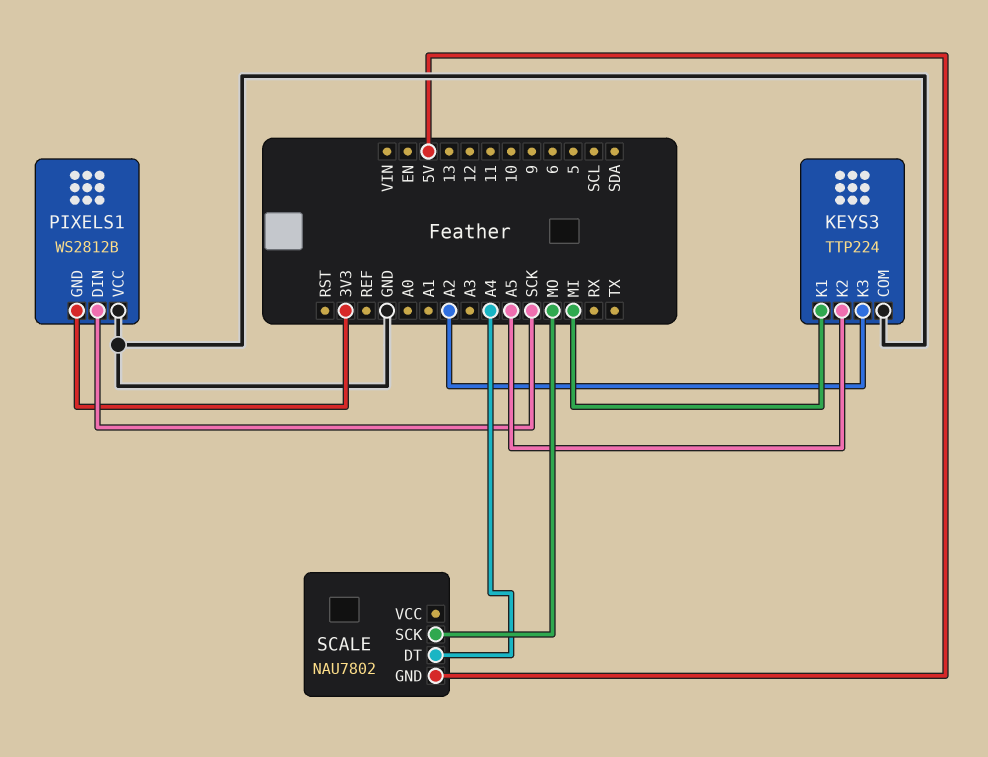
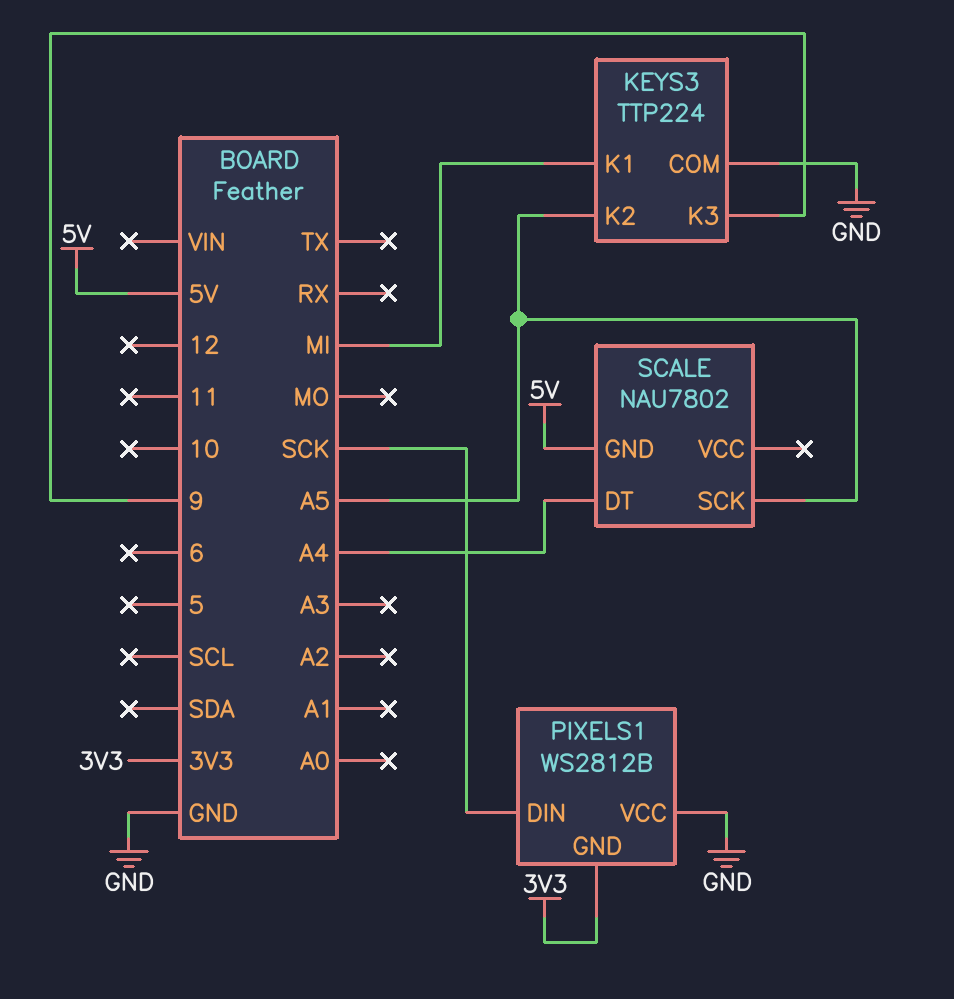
KEYS3 pin K3: A2 -> 9
SCALE pin SCK: MO -> A5

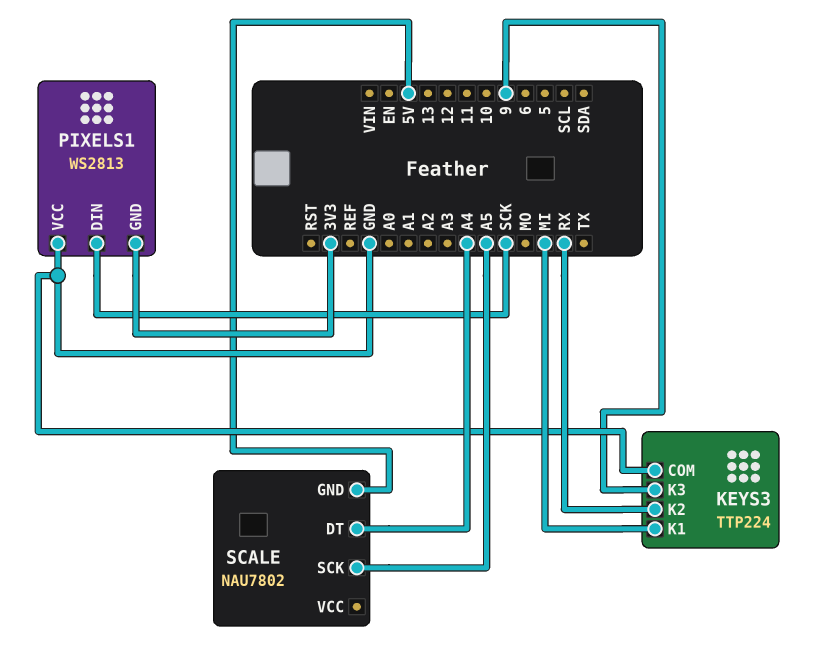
KEYS3 pin K2: A5 -> RX
PIXELS1: WS2812B -> WS2813

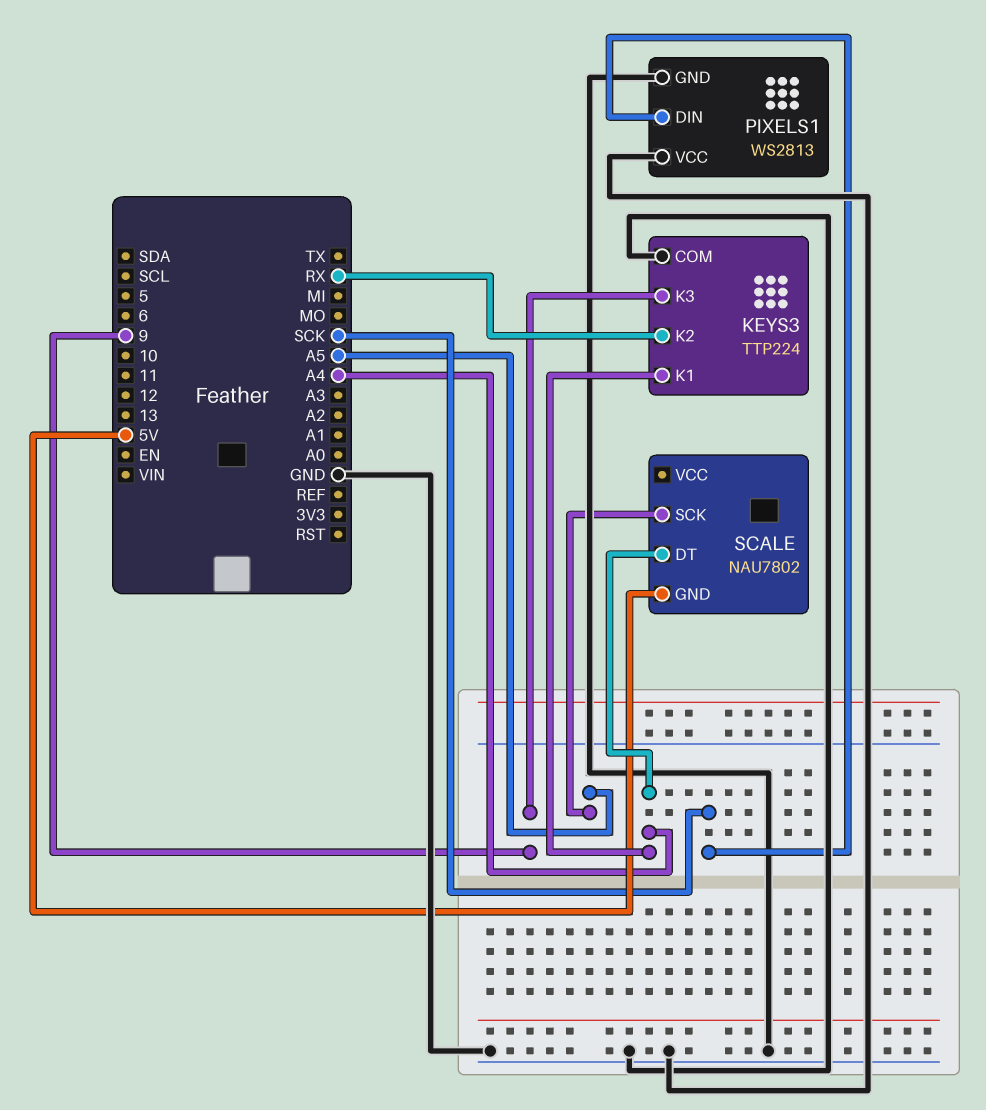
KEYS3 pin K1: MI -> A4
PIXELS1 pin GND: 3V3 -> GND

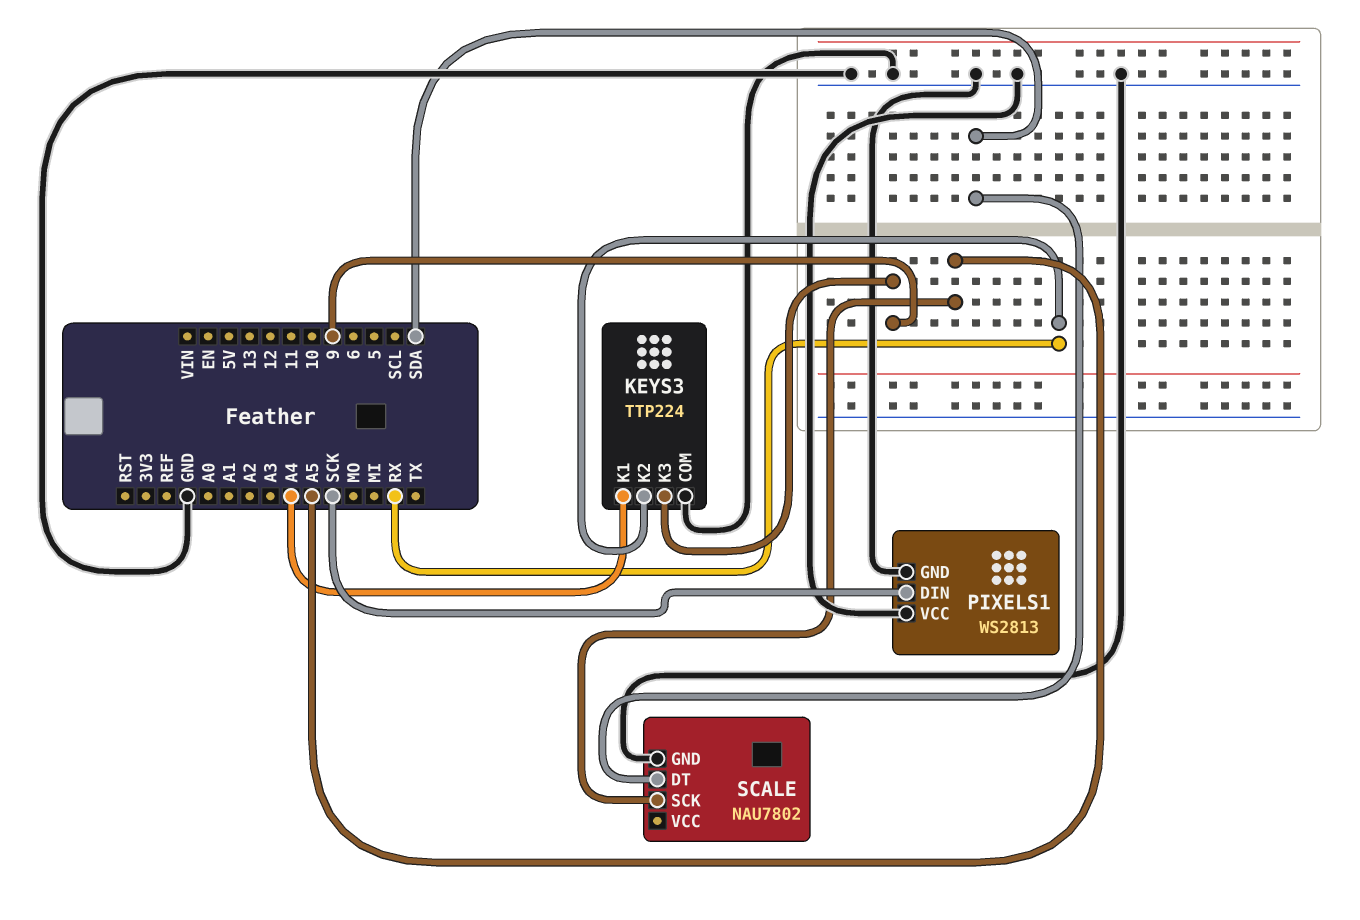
SCALE pin DT: A4 -> SDA
SCALE pin GND: 5V -> GND

